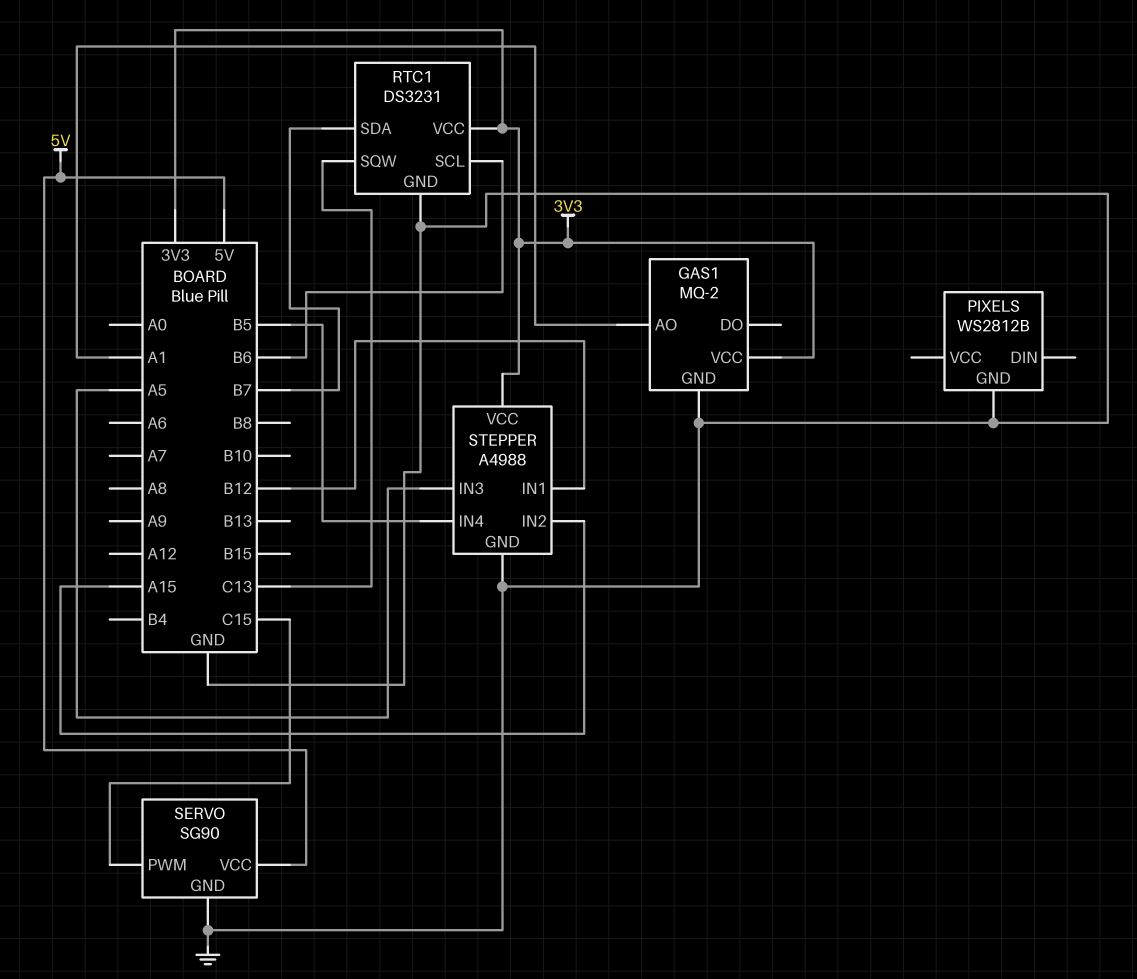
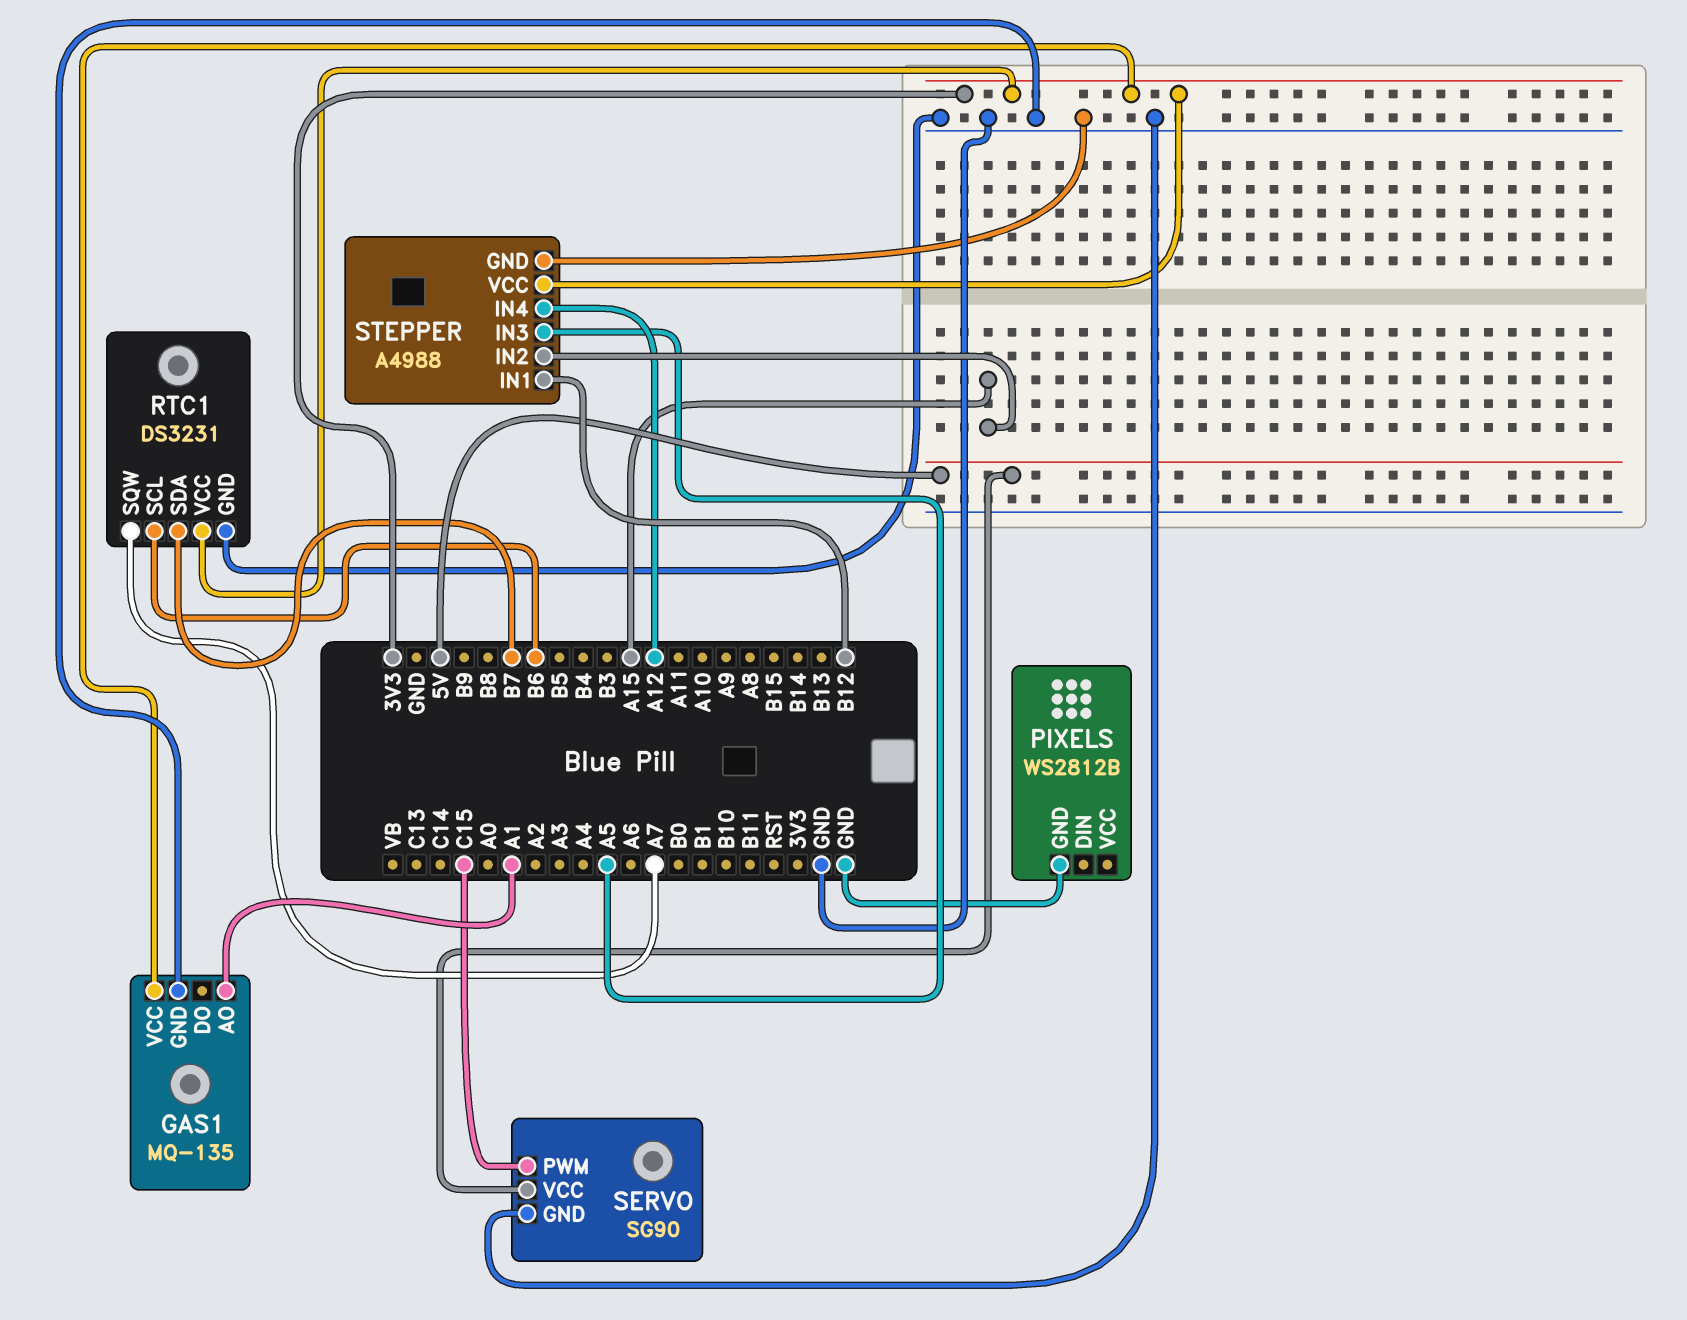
GAS1: MQ-2 -> MQ-135
RTC1 pin SQW: C13 -> A7
STEPPER pin IN4: B5 -> A12

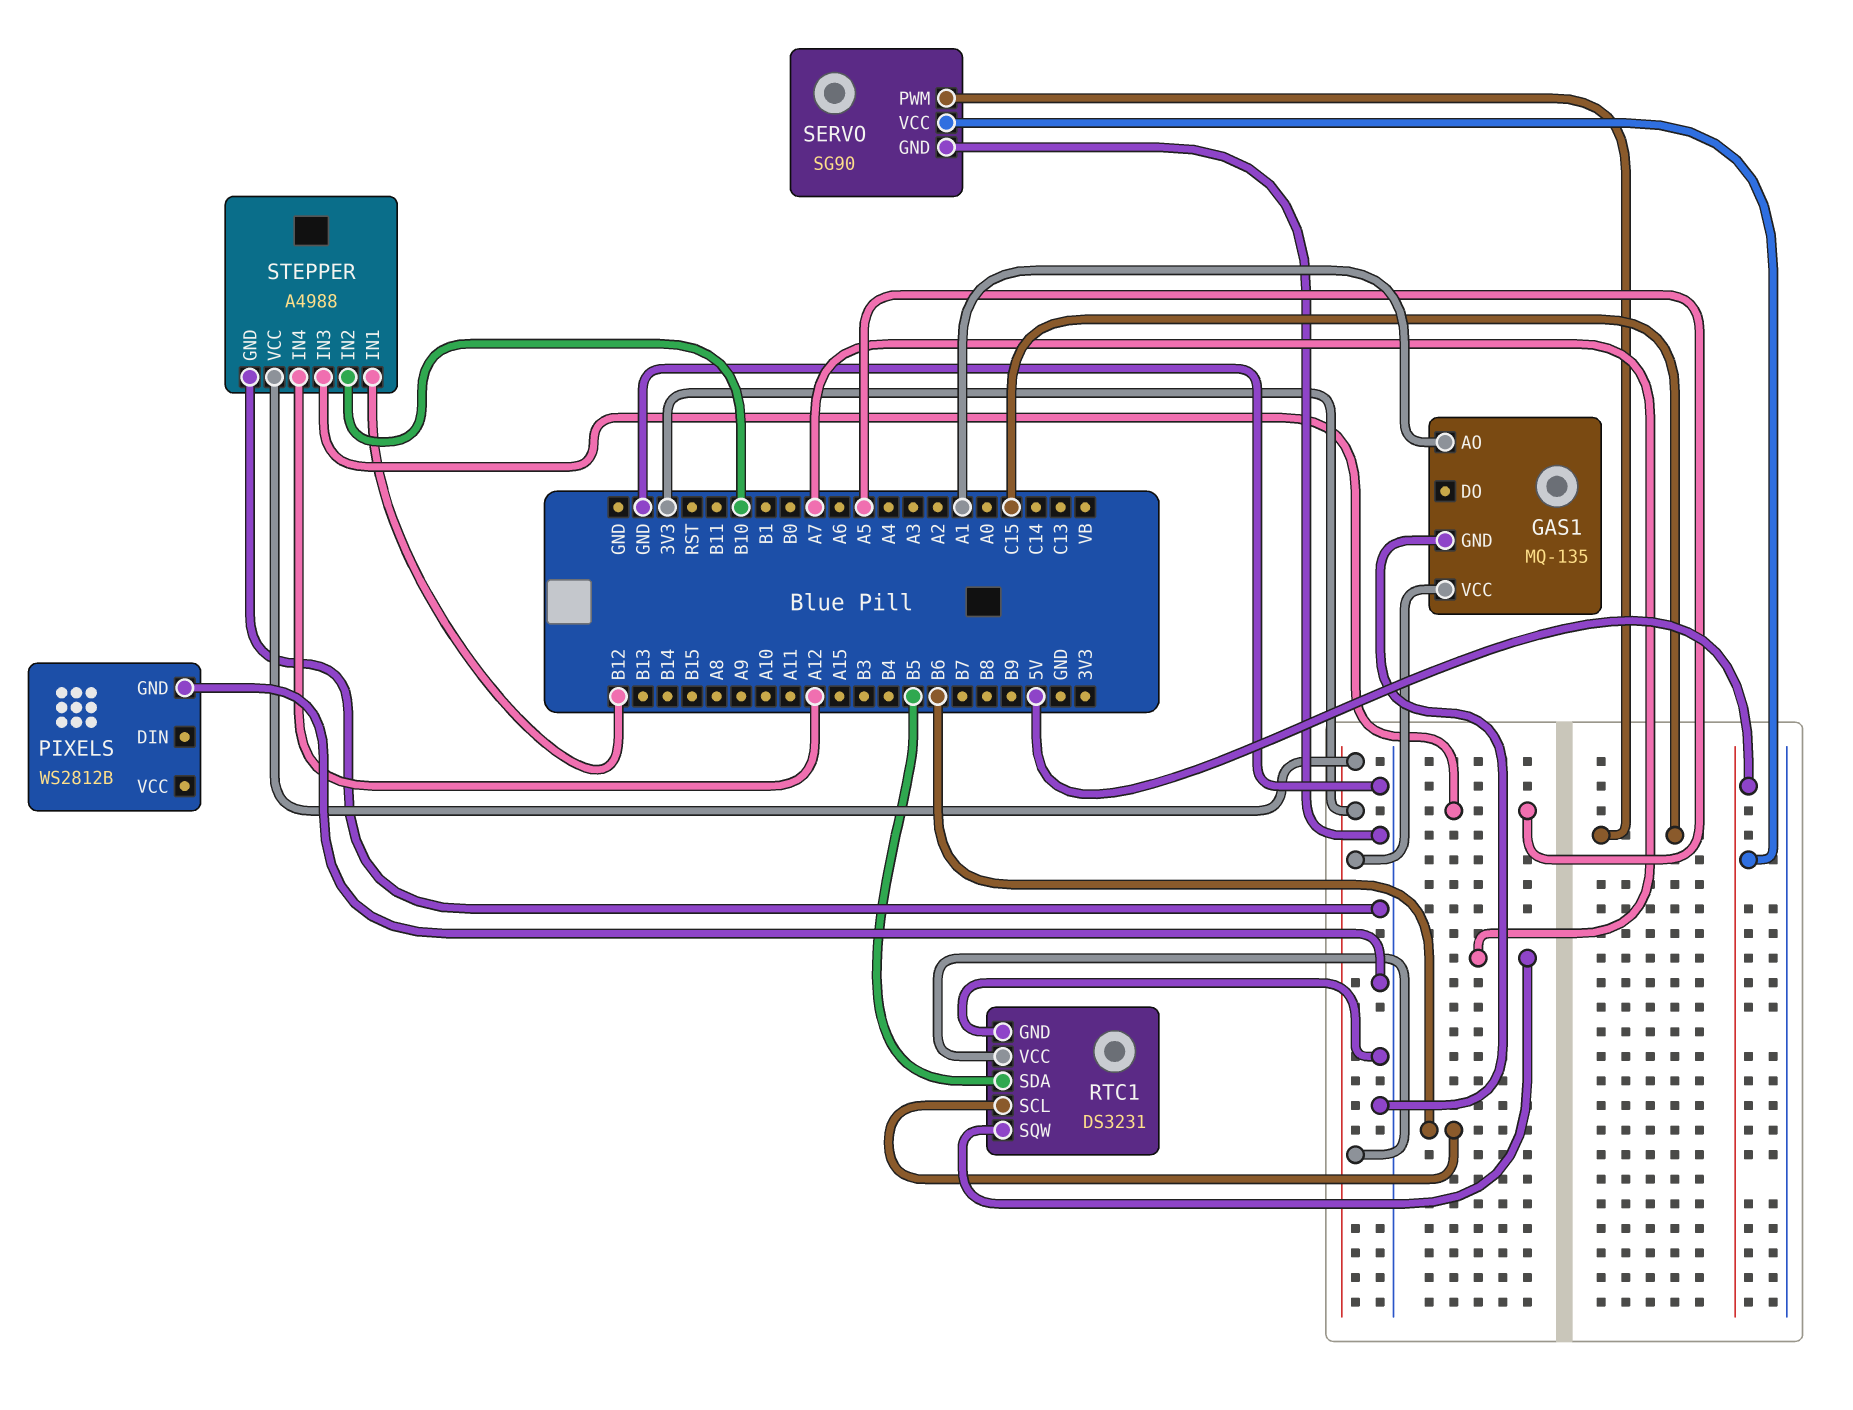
RTC1 pin SDA: B7 -> B5
STEPPER pin IN2: A15 -> B10

